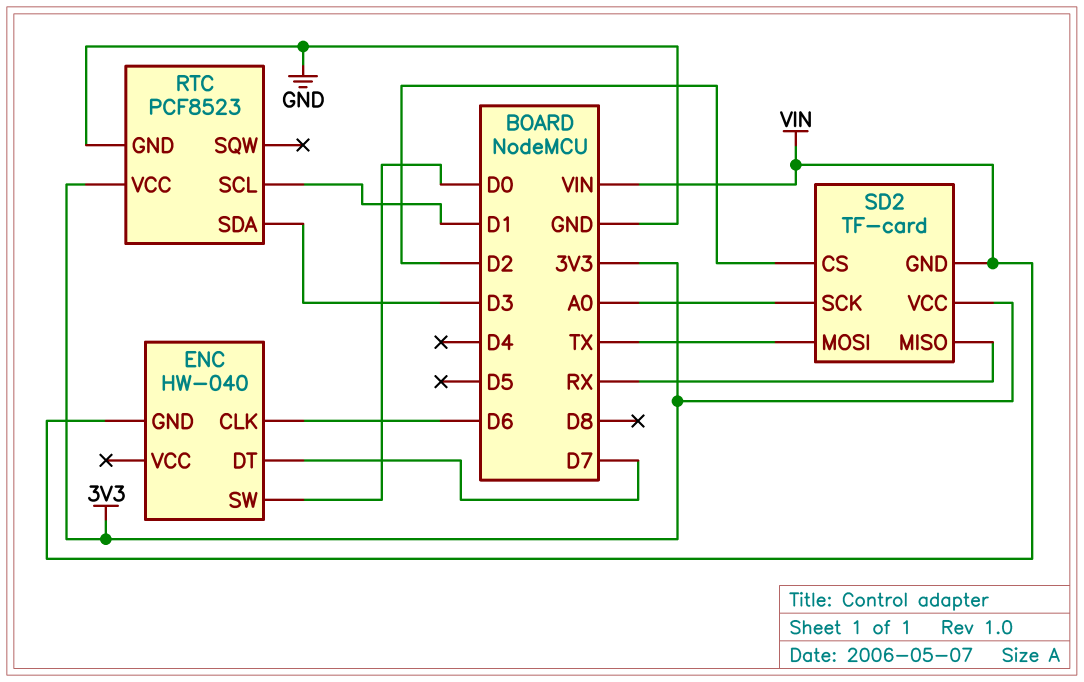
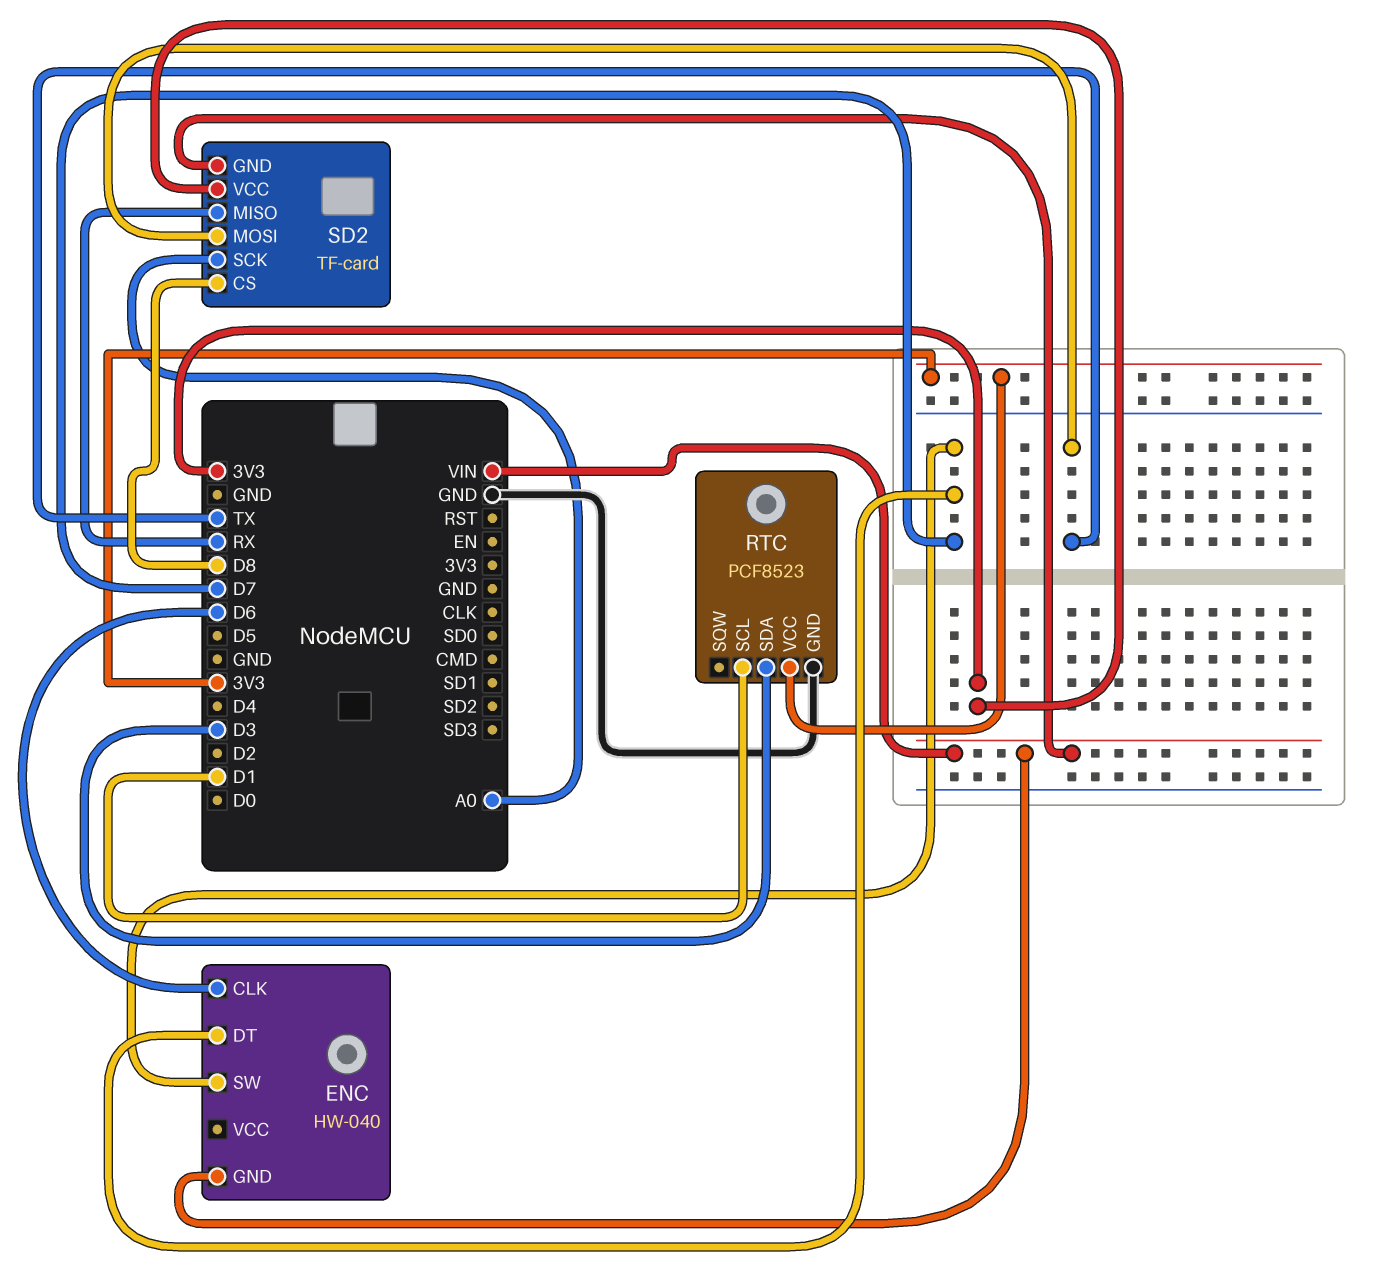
ENC pin SW: D0 -> D7
SD2 pin CS: D2 -> D8

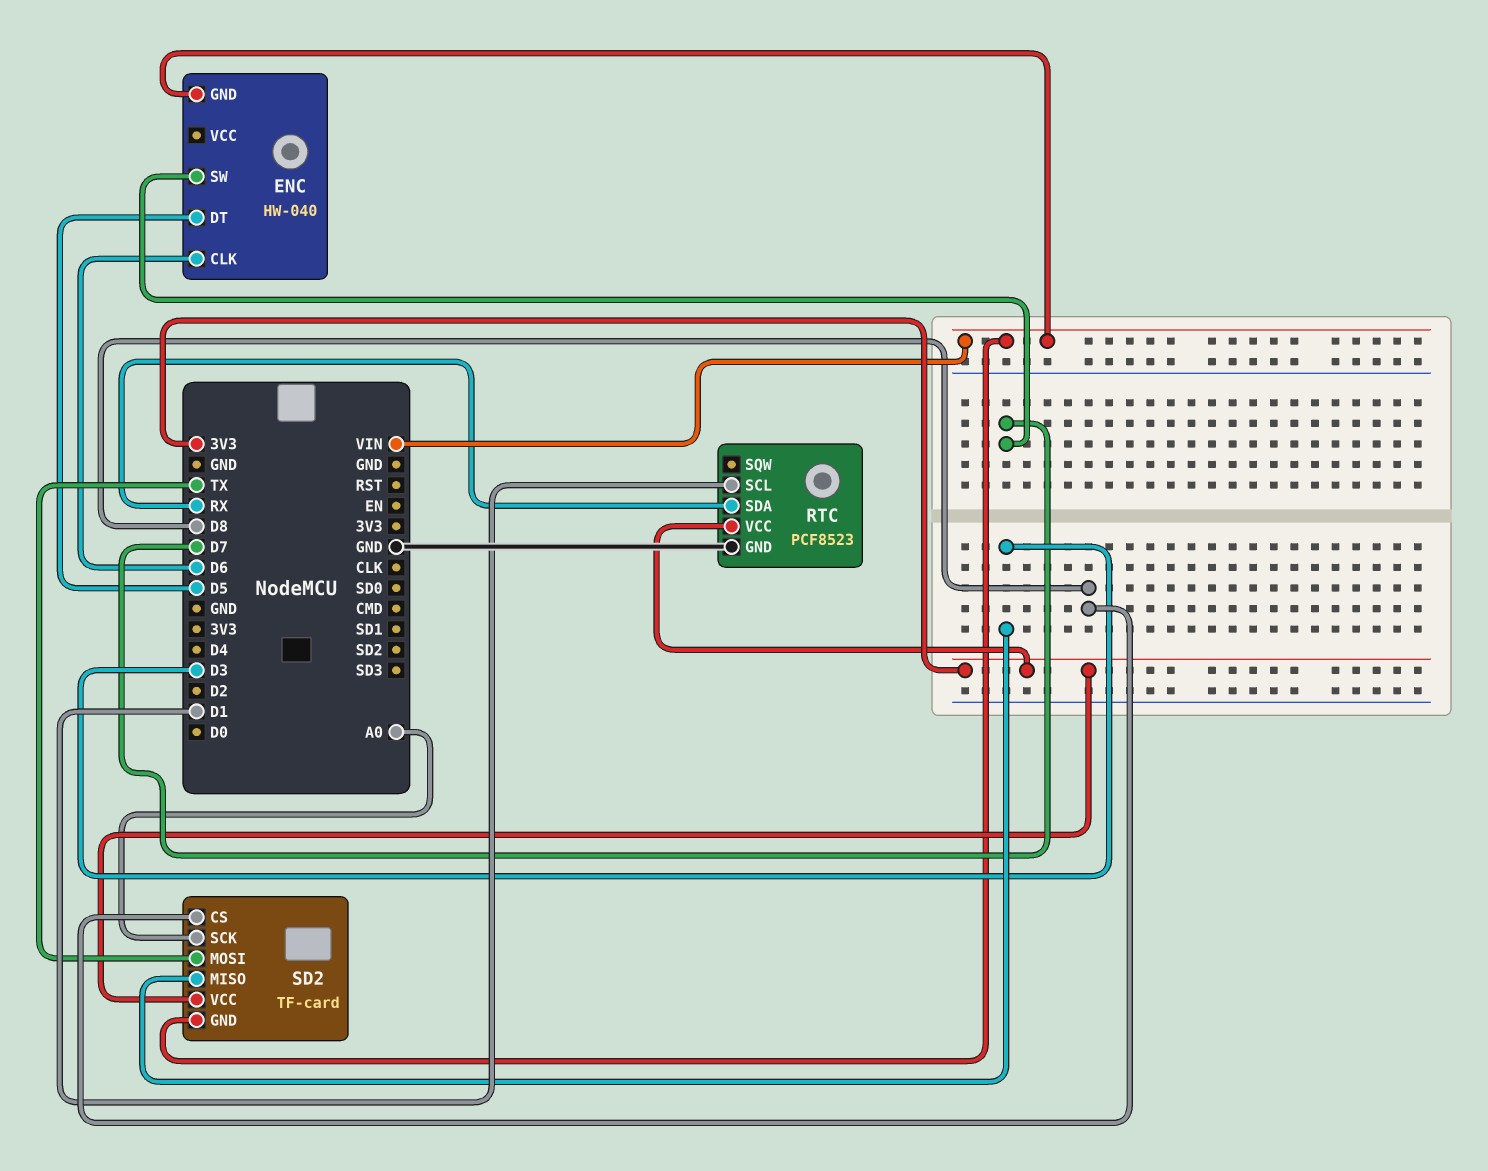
ENC pin DT: D7 -> D5
RTC pin SDA: D3 -> RX
SD2 pin MISO: RX -> D3

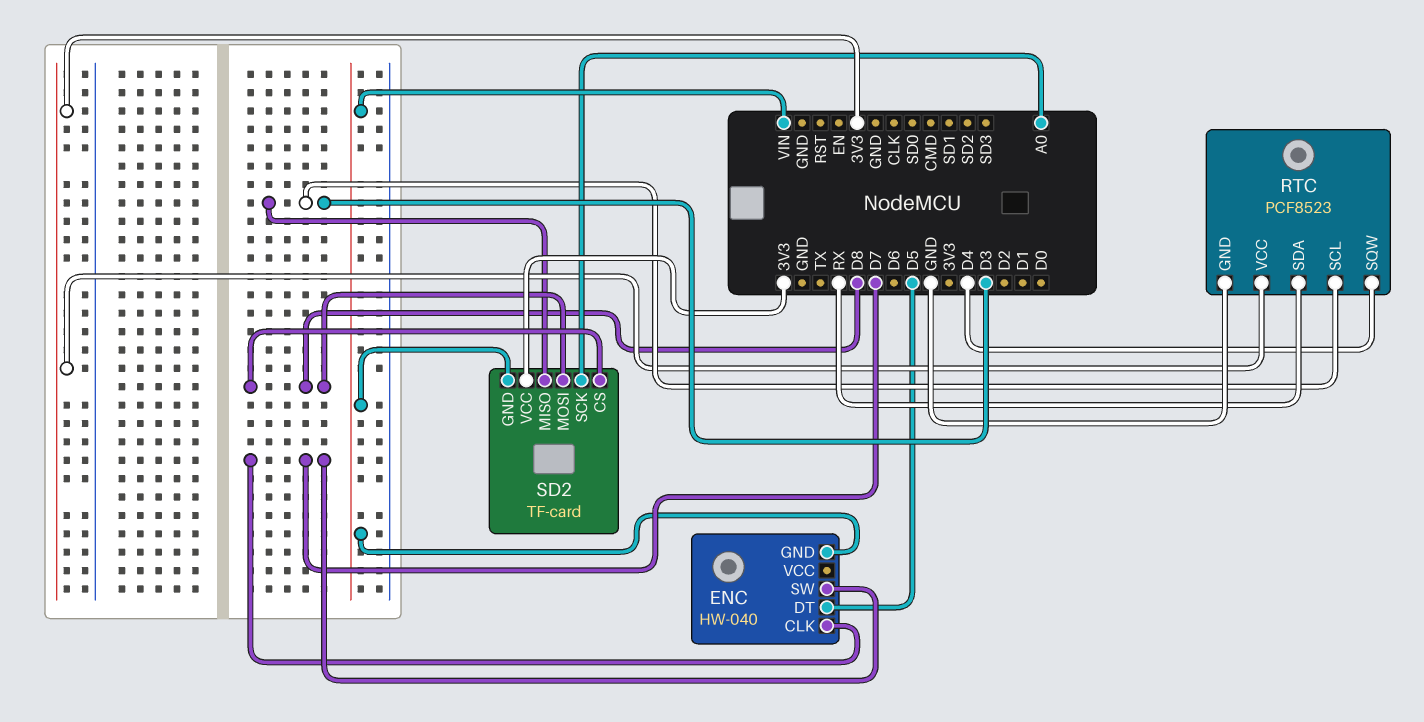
ENC pin CLK: D6 -> D7
RTC pin SCL: D1 -> D3
RTC pin SQW: none -> D4
SD2 pin MOSI: TX -> D8

